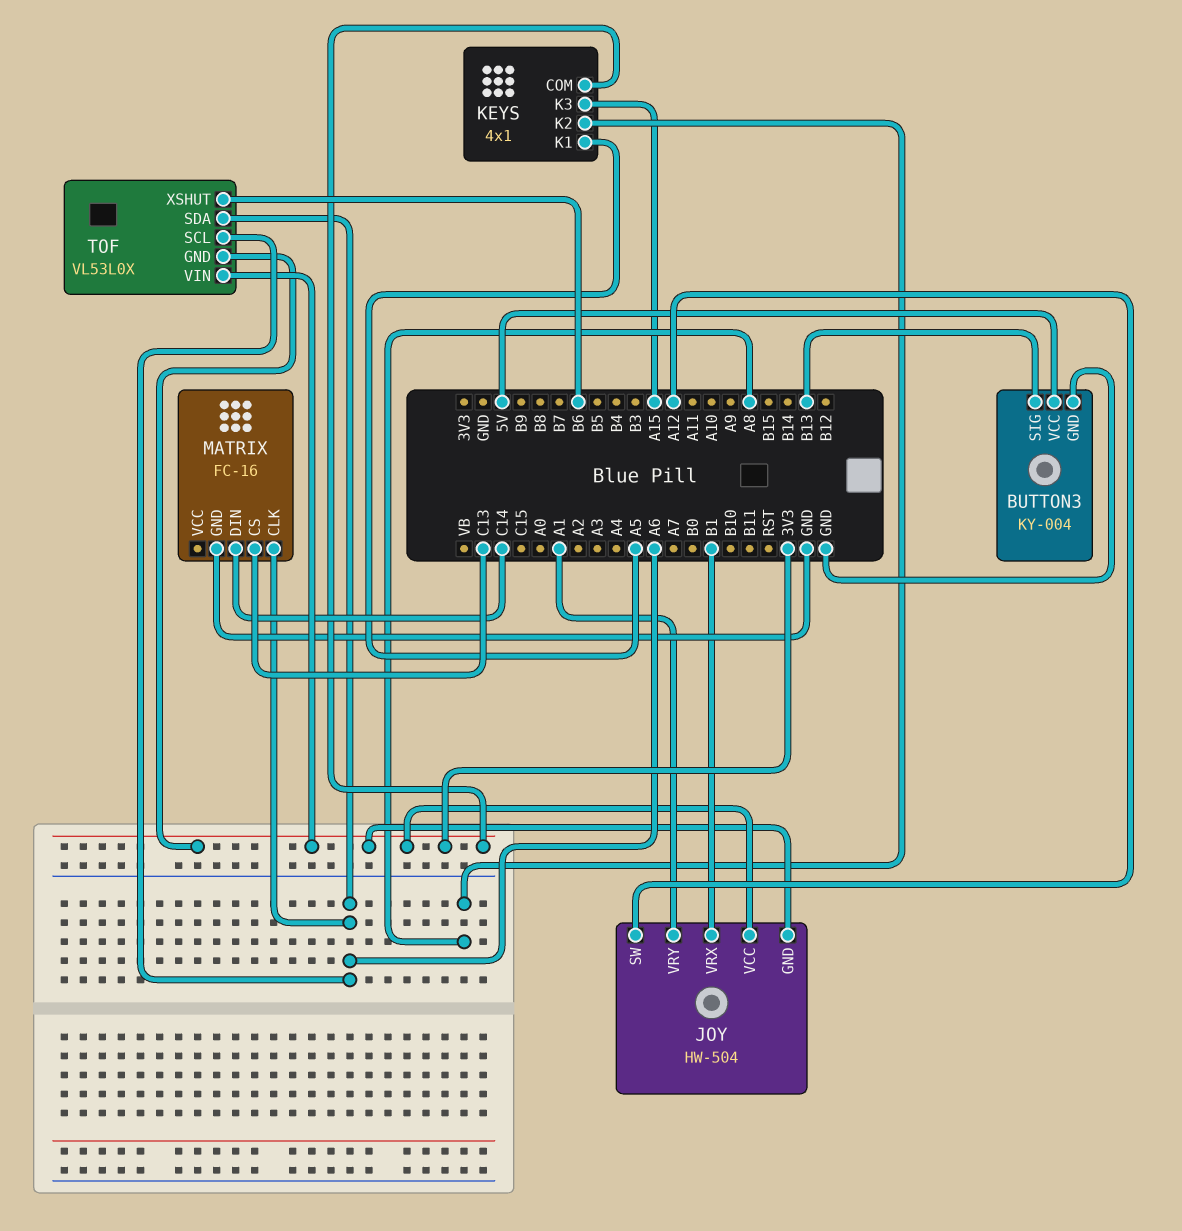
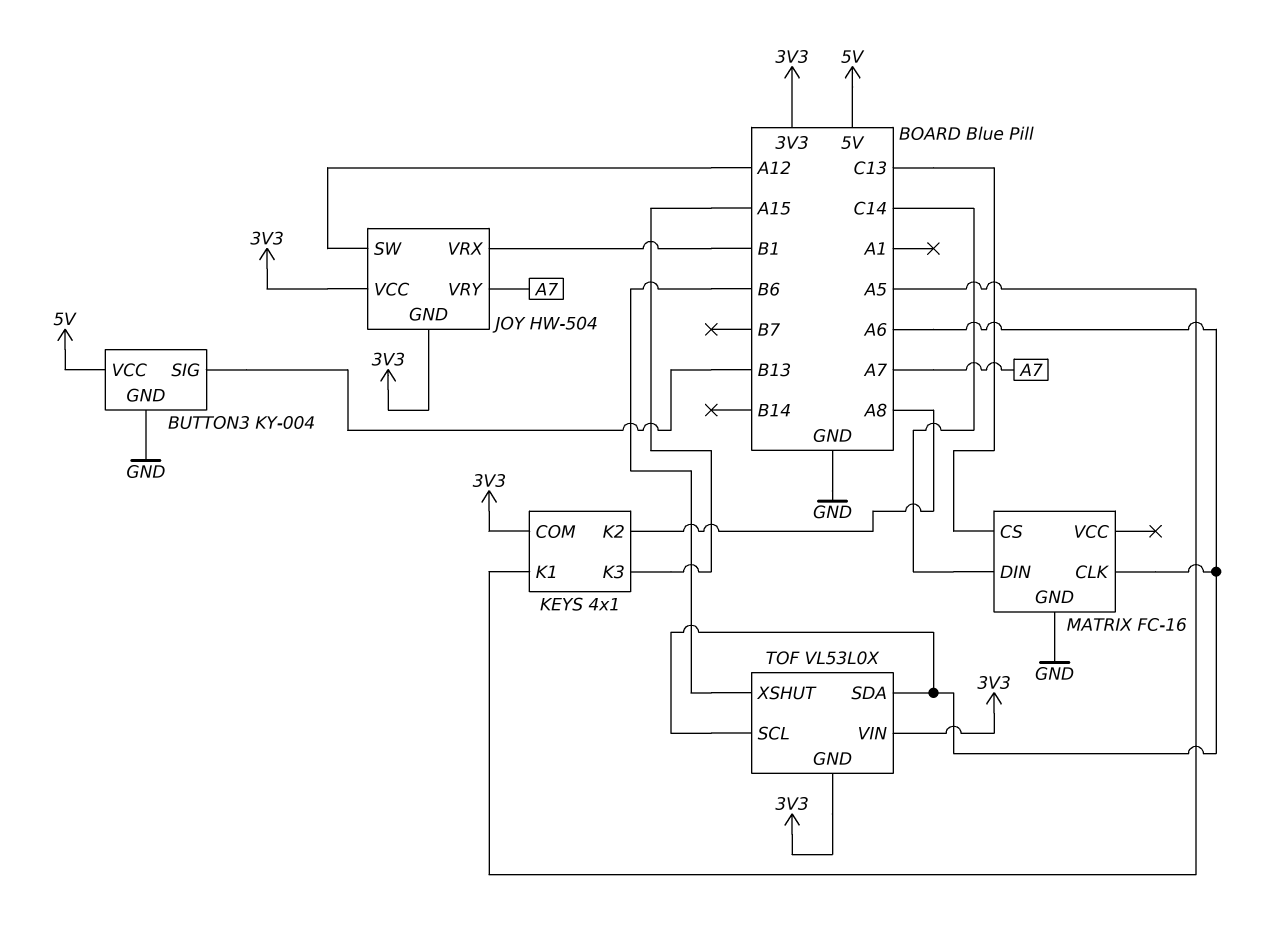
JOY pin VRY: A1 -> A7

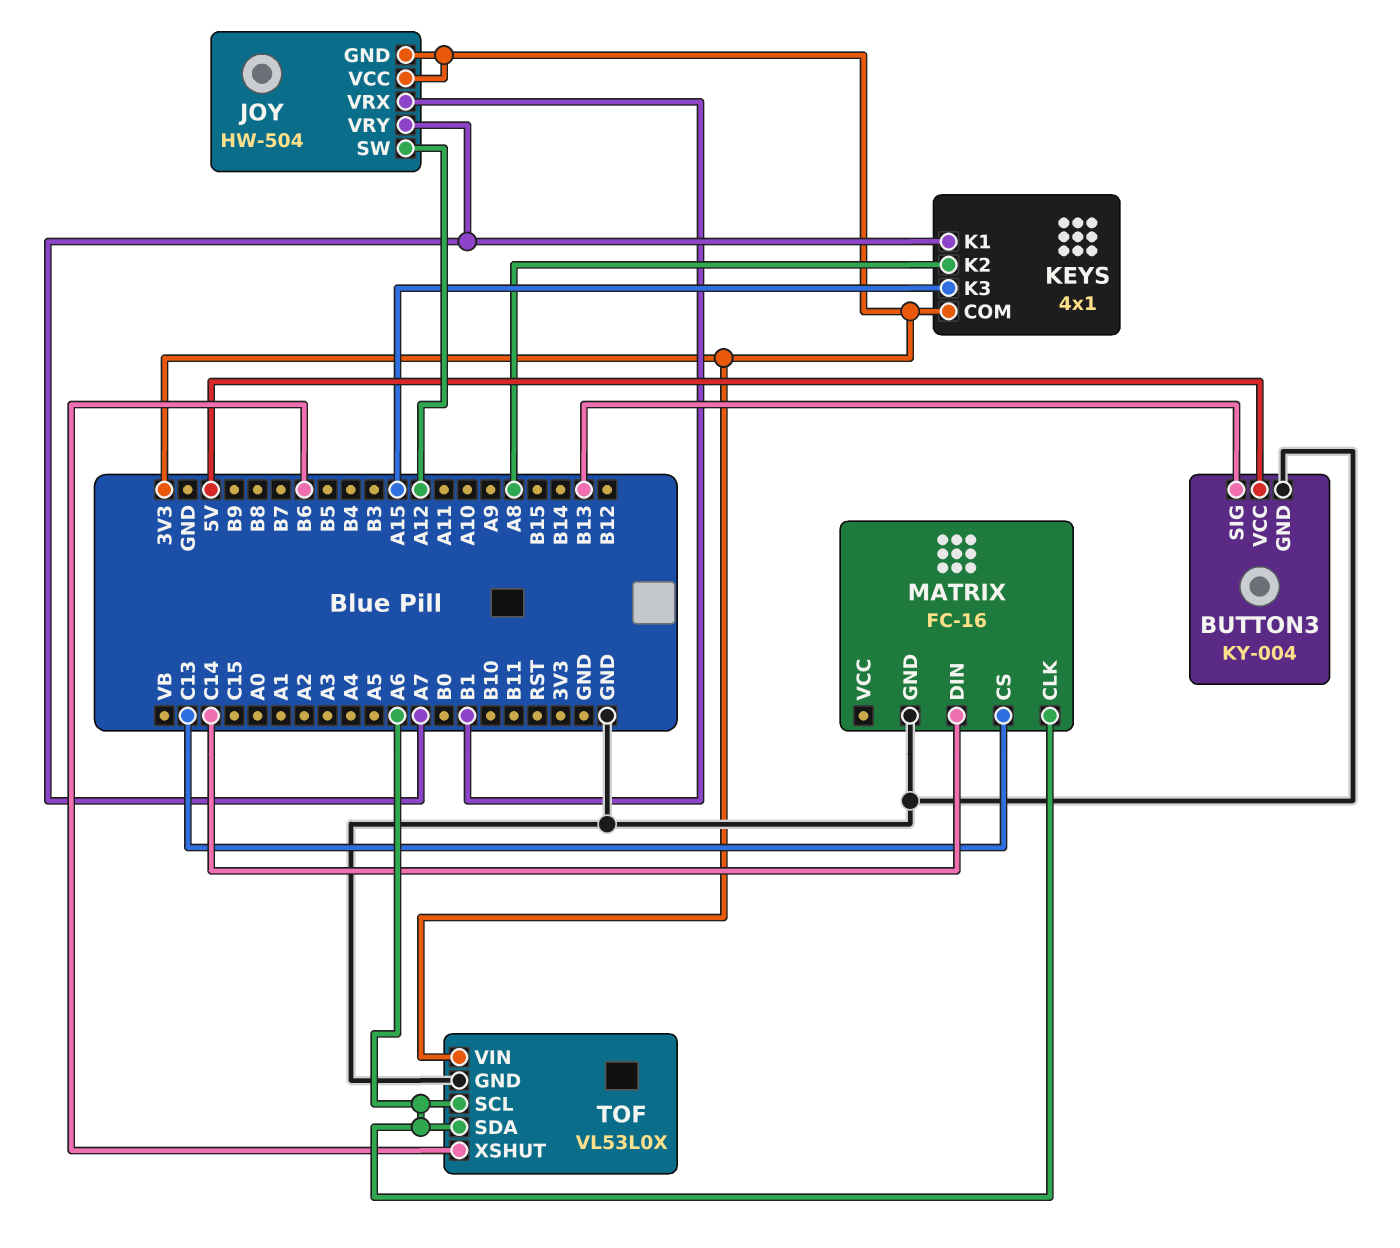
KEYS pin K1: A5 -> A7
TOF pin GND: 3V3 -> GND

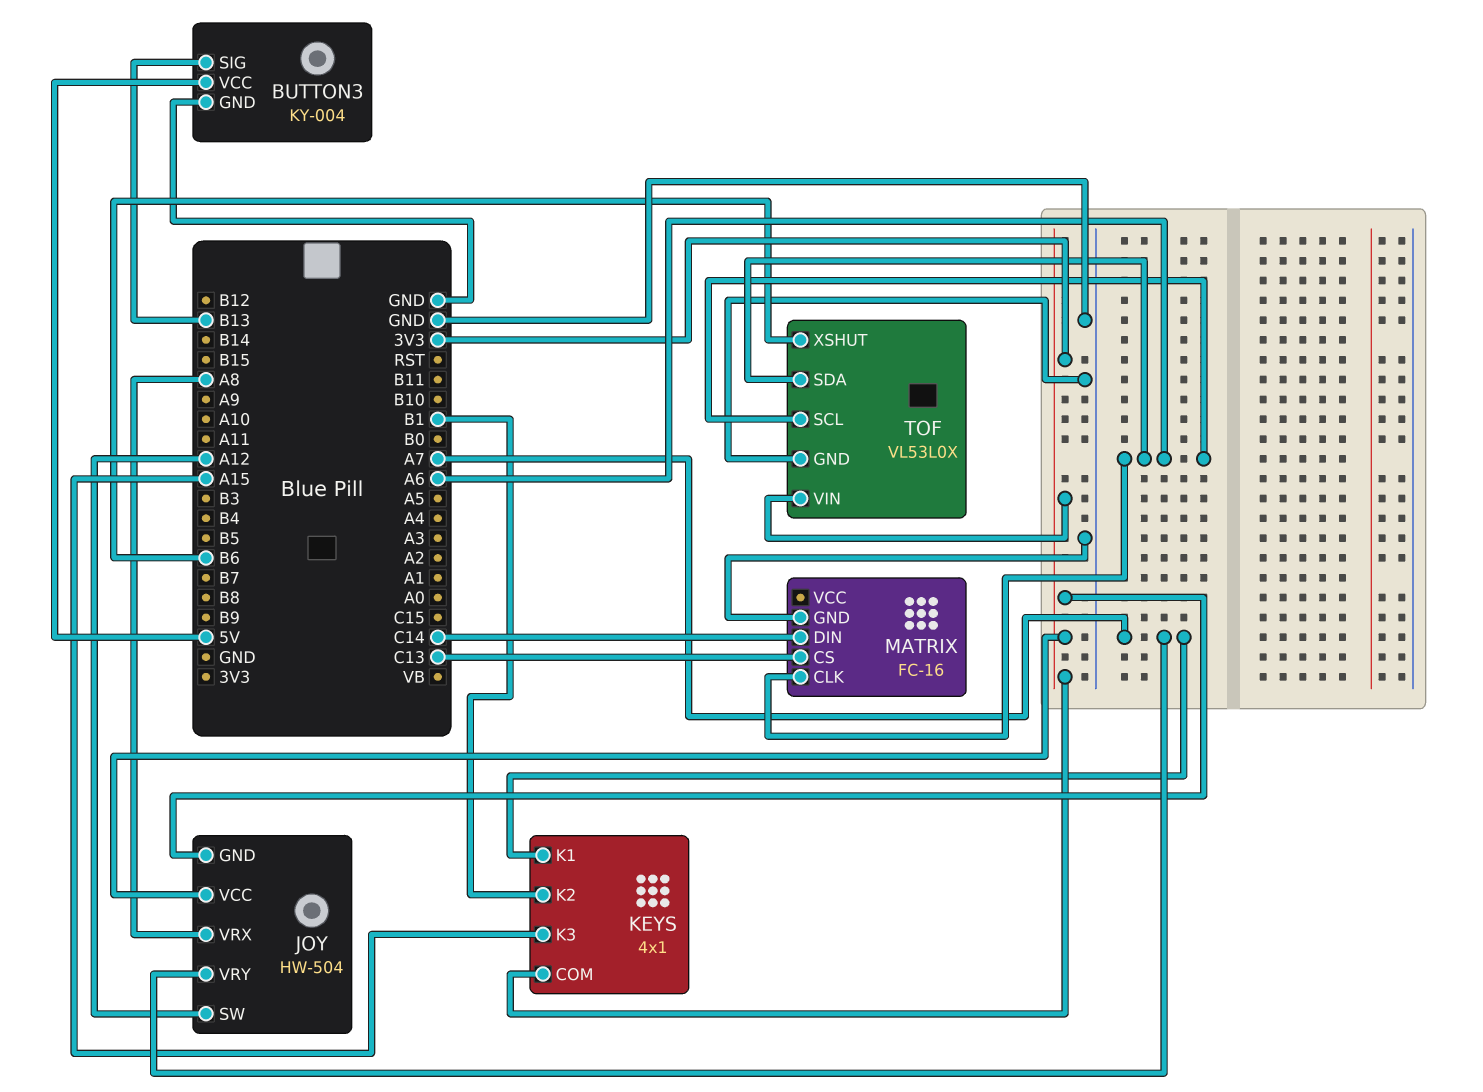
JOY pin VRX: B1 -> A8
KEYS pin K2: A8 -> B1

